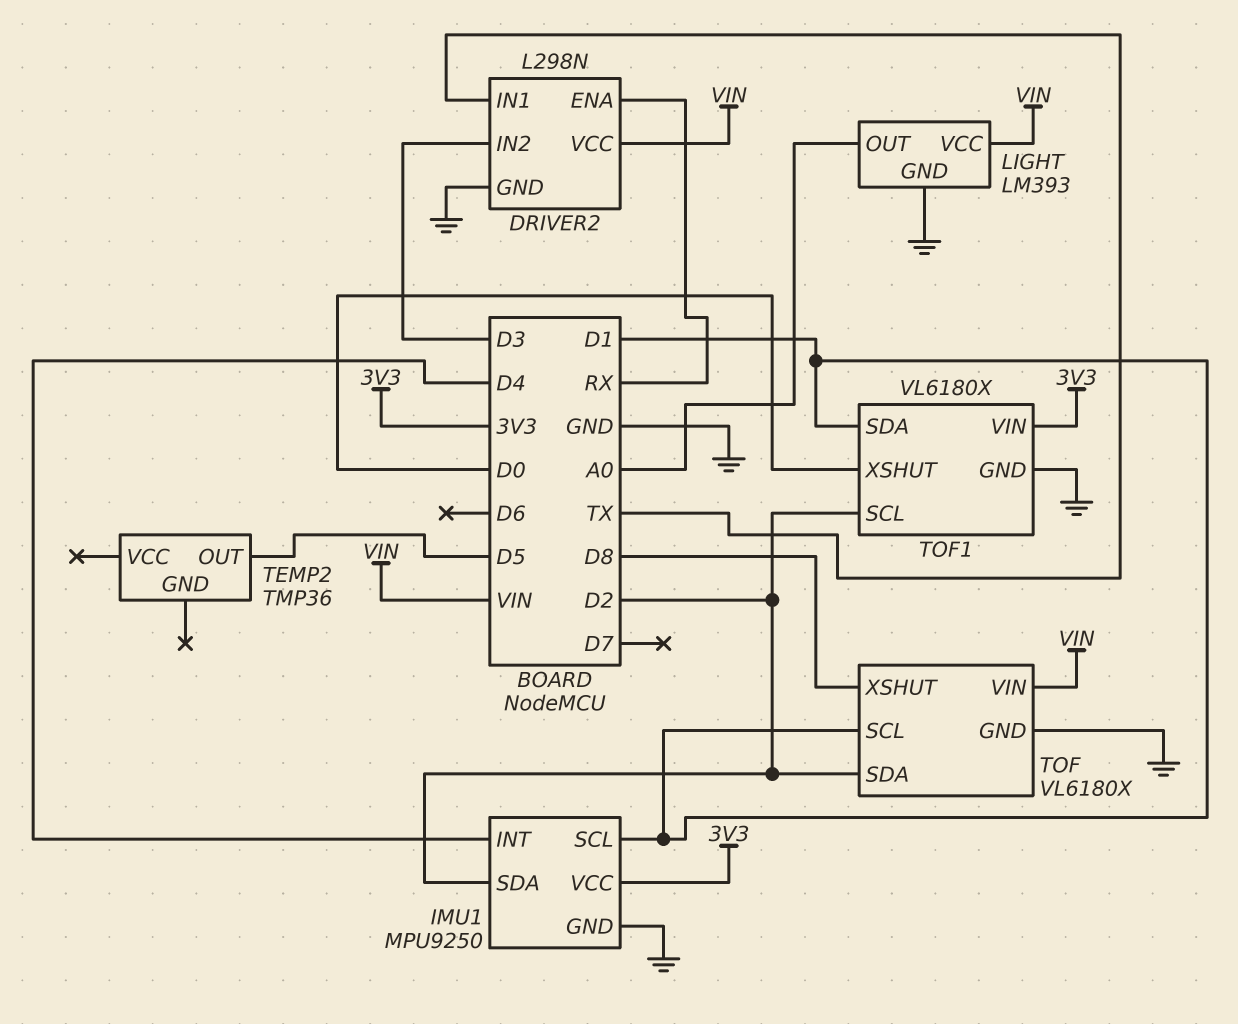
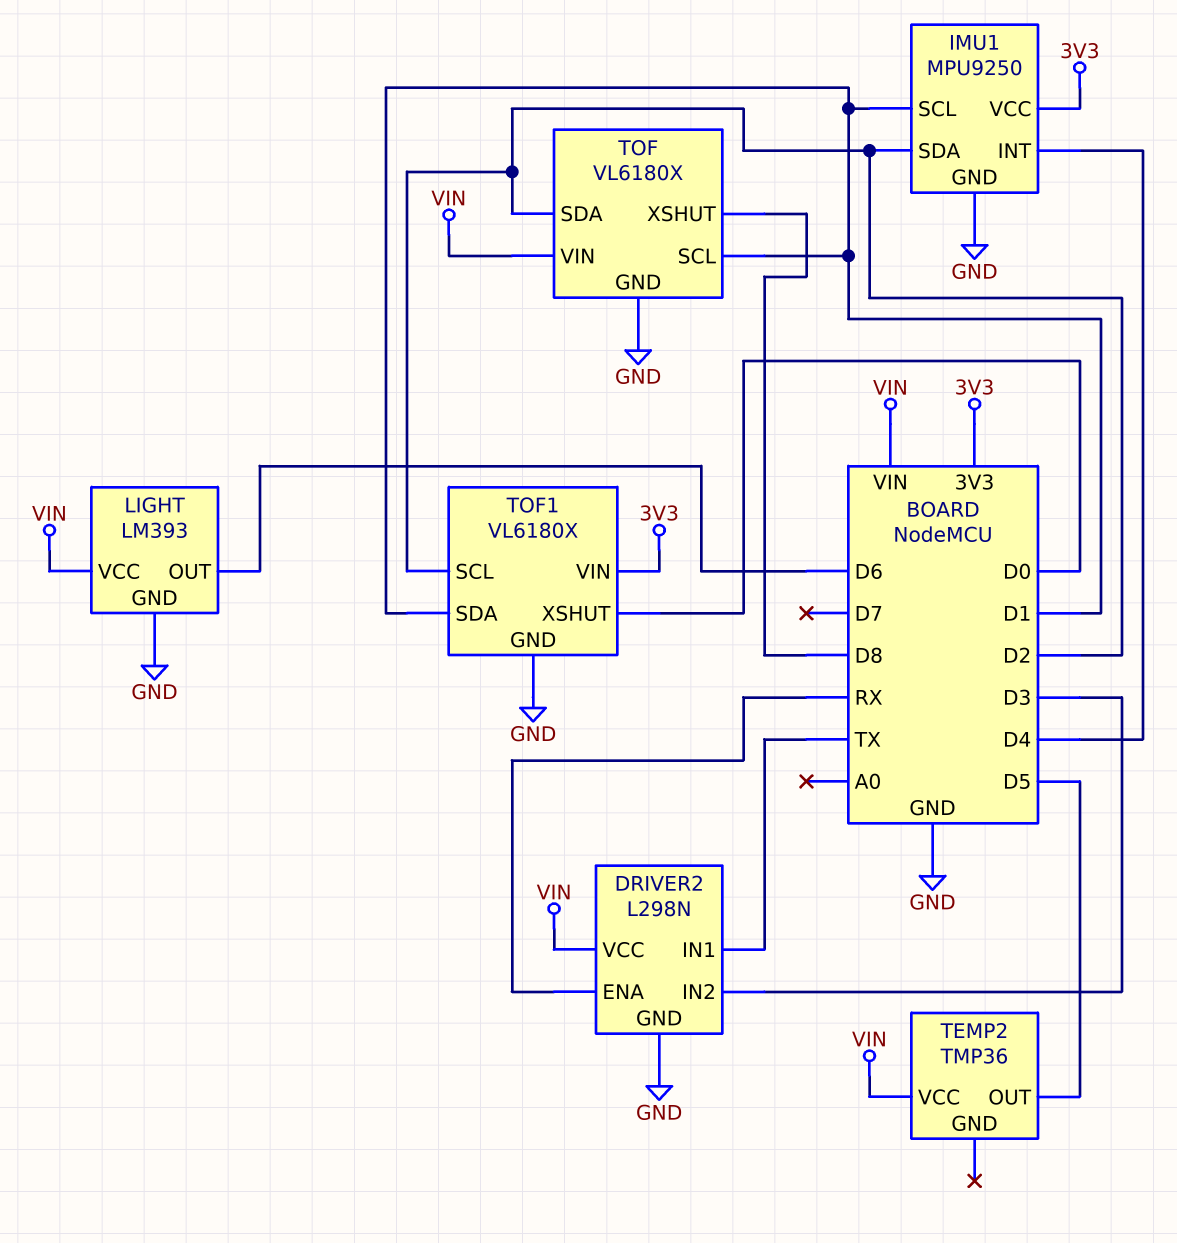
LIGHT pin OUT: A0 -> D6
TEMP2 pin VCC: none -> VIN

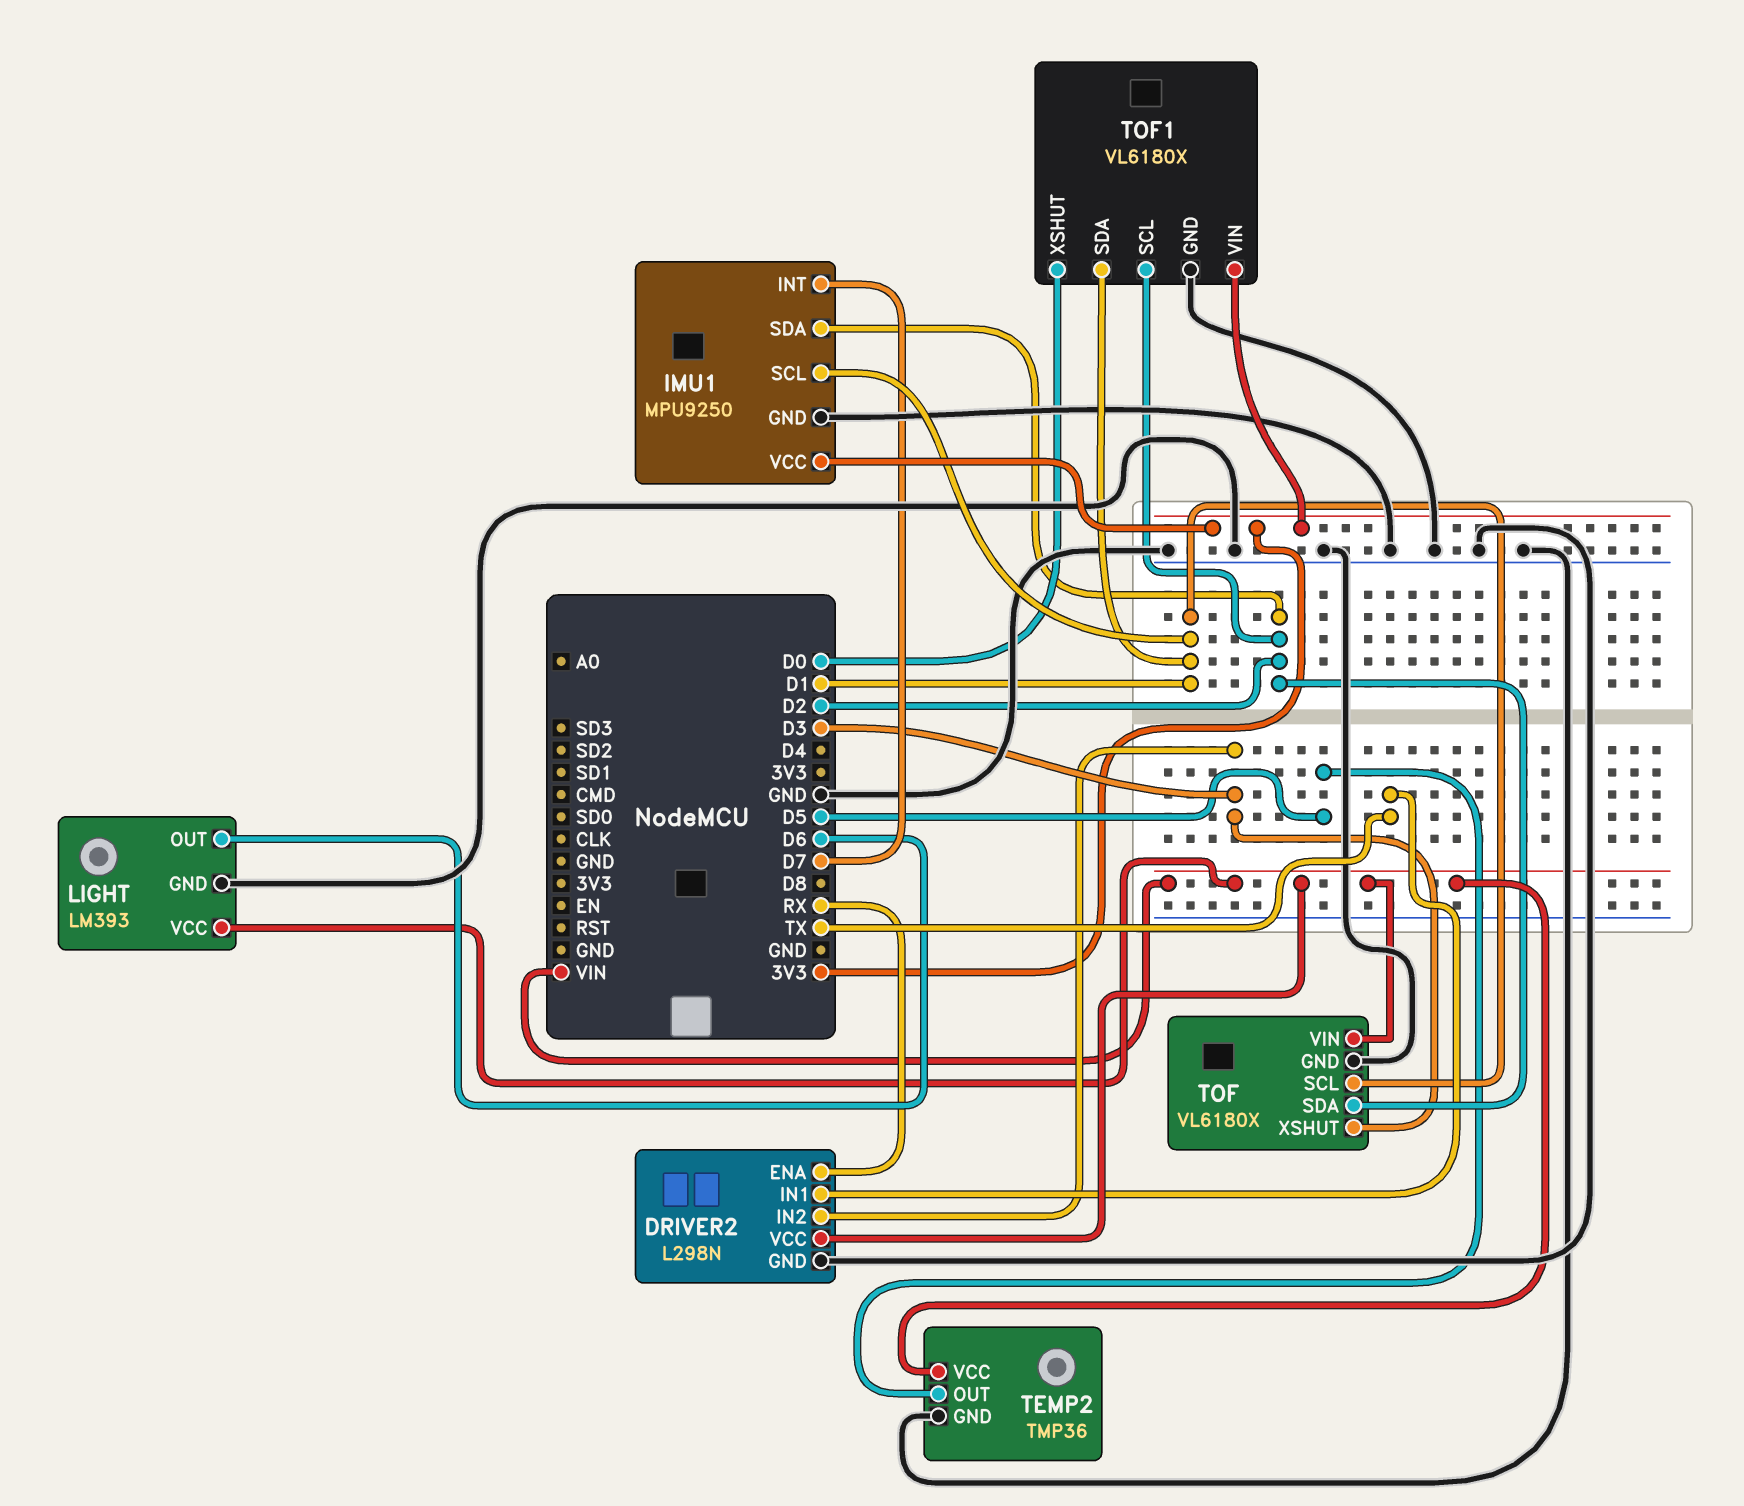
IMU1 pin INT: D4 -> D7
TEMP2 pin GND: none -> GND
TOF pin XSHUT: D8 -> D3

